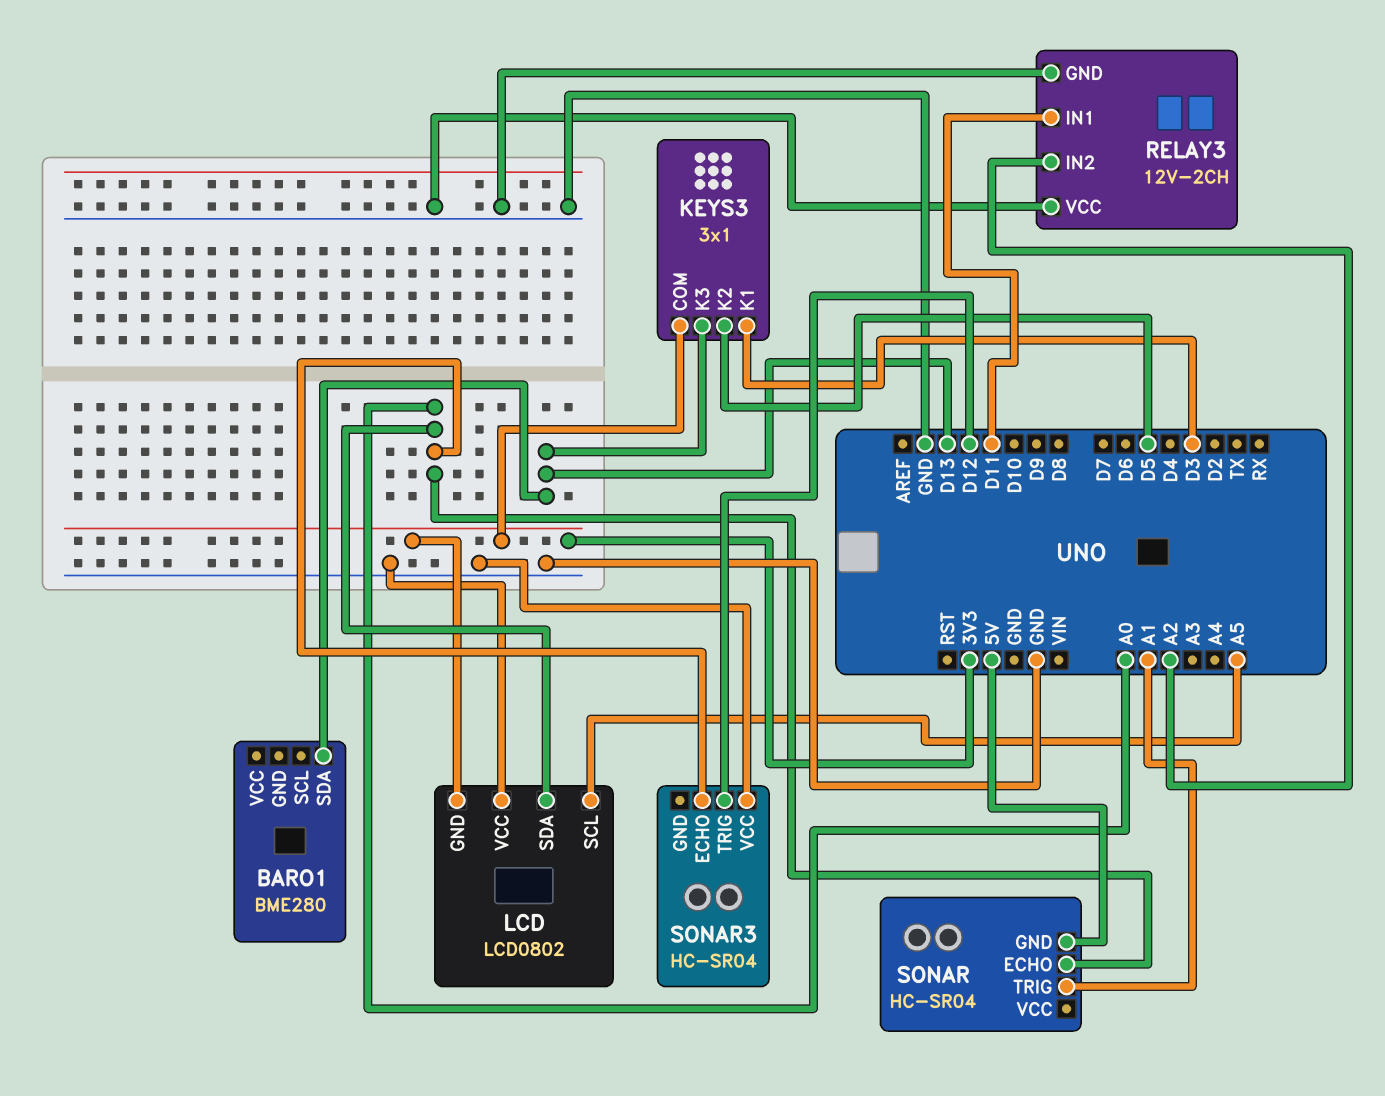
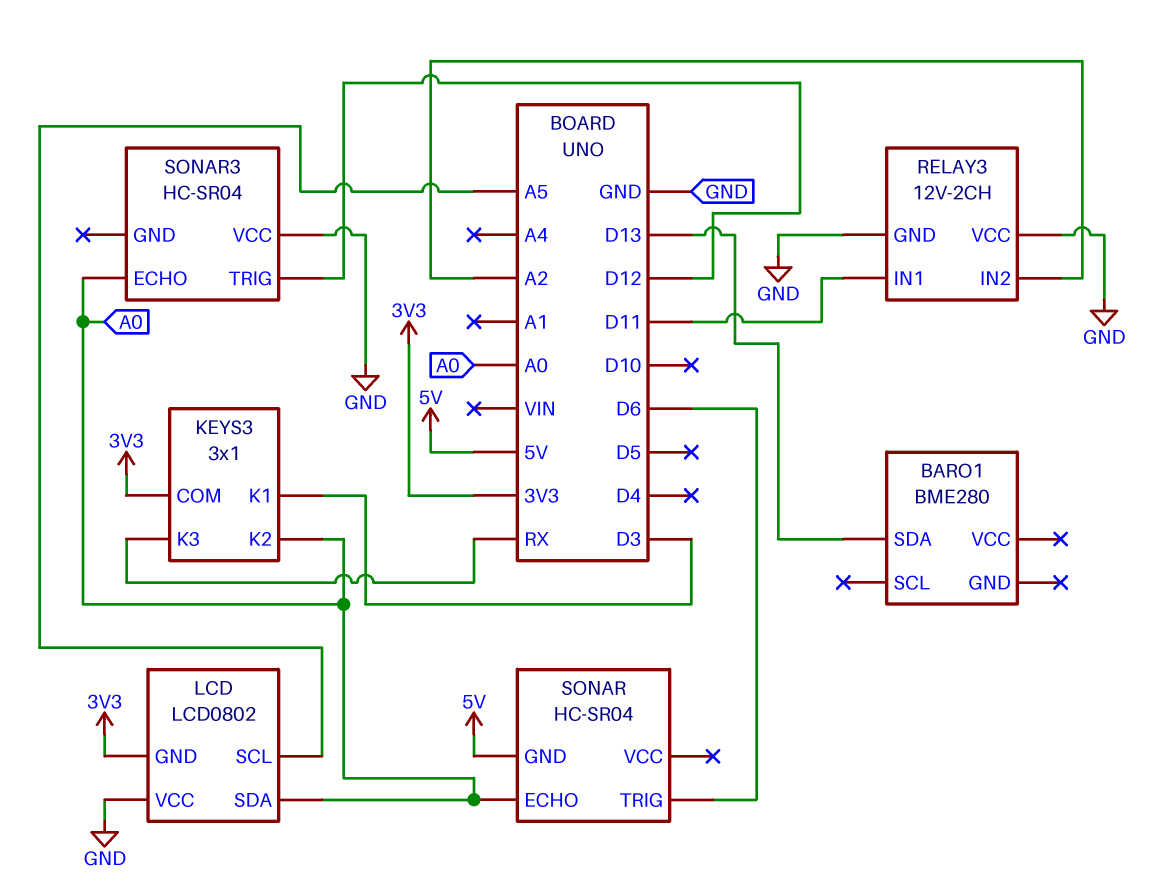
KEYS3 pin K2: D5 -> A0
KEYS3 pin K3: D13 -> RX
SONAR pin TRIG: A1 -> D6

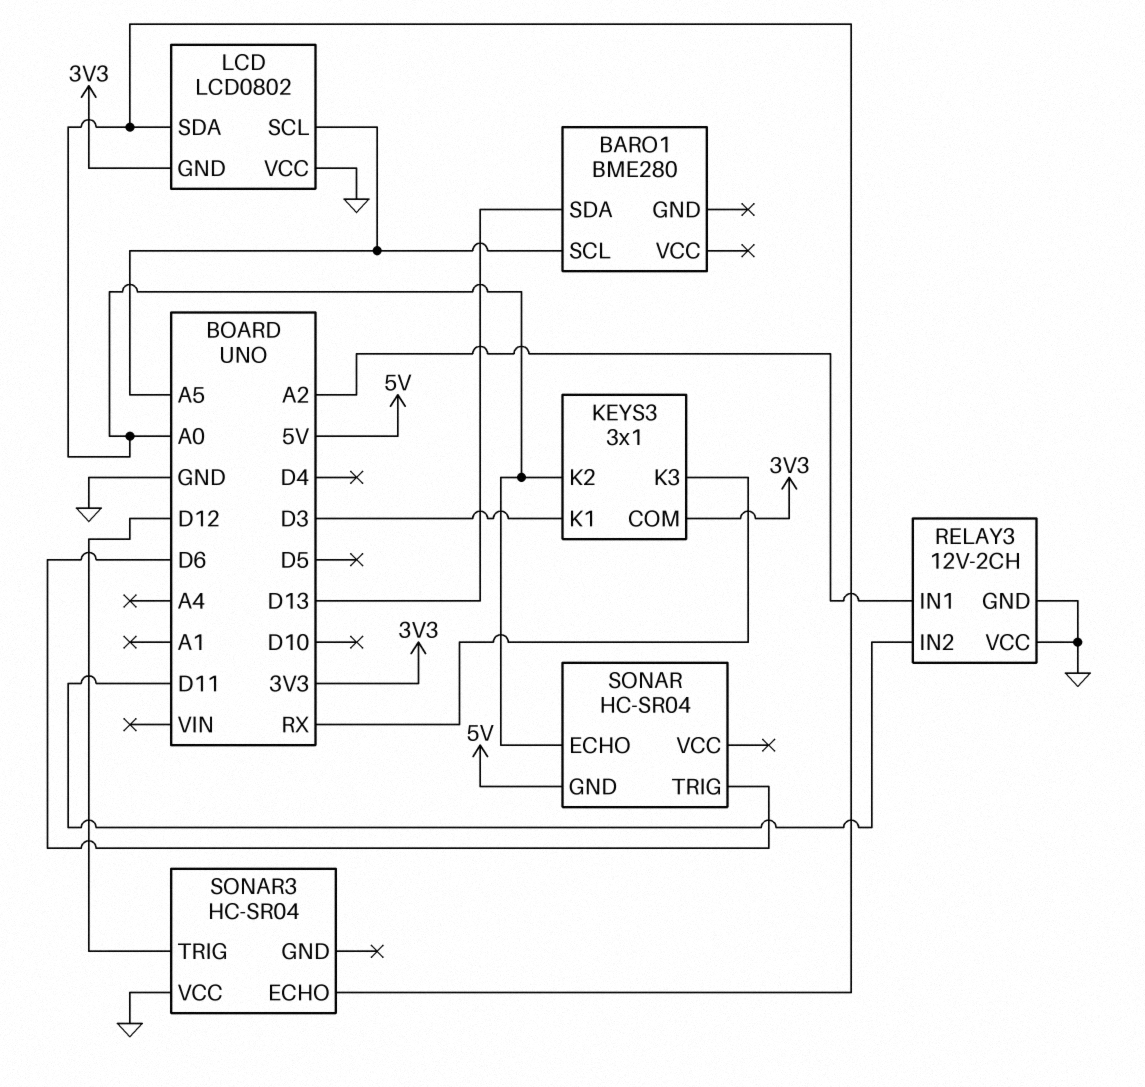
BARO1 pin SCL: none -> A5
RELAY3 pin IN1: D11 -> A2
RELAY3 pin IN2: A2 -> D11

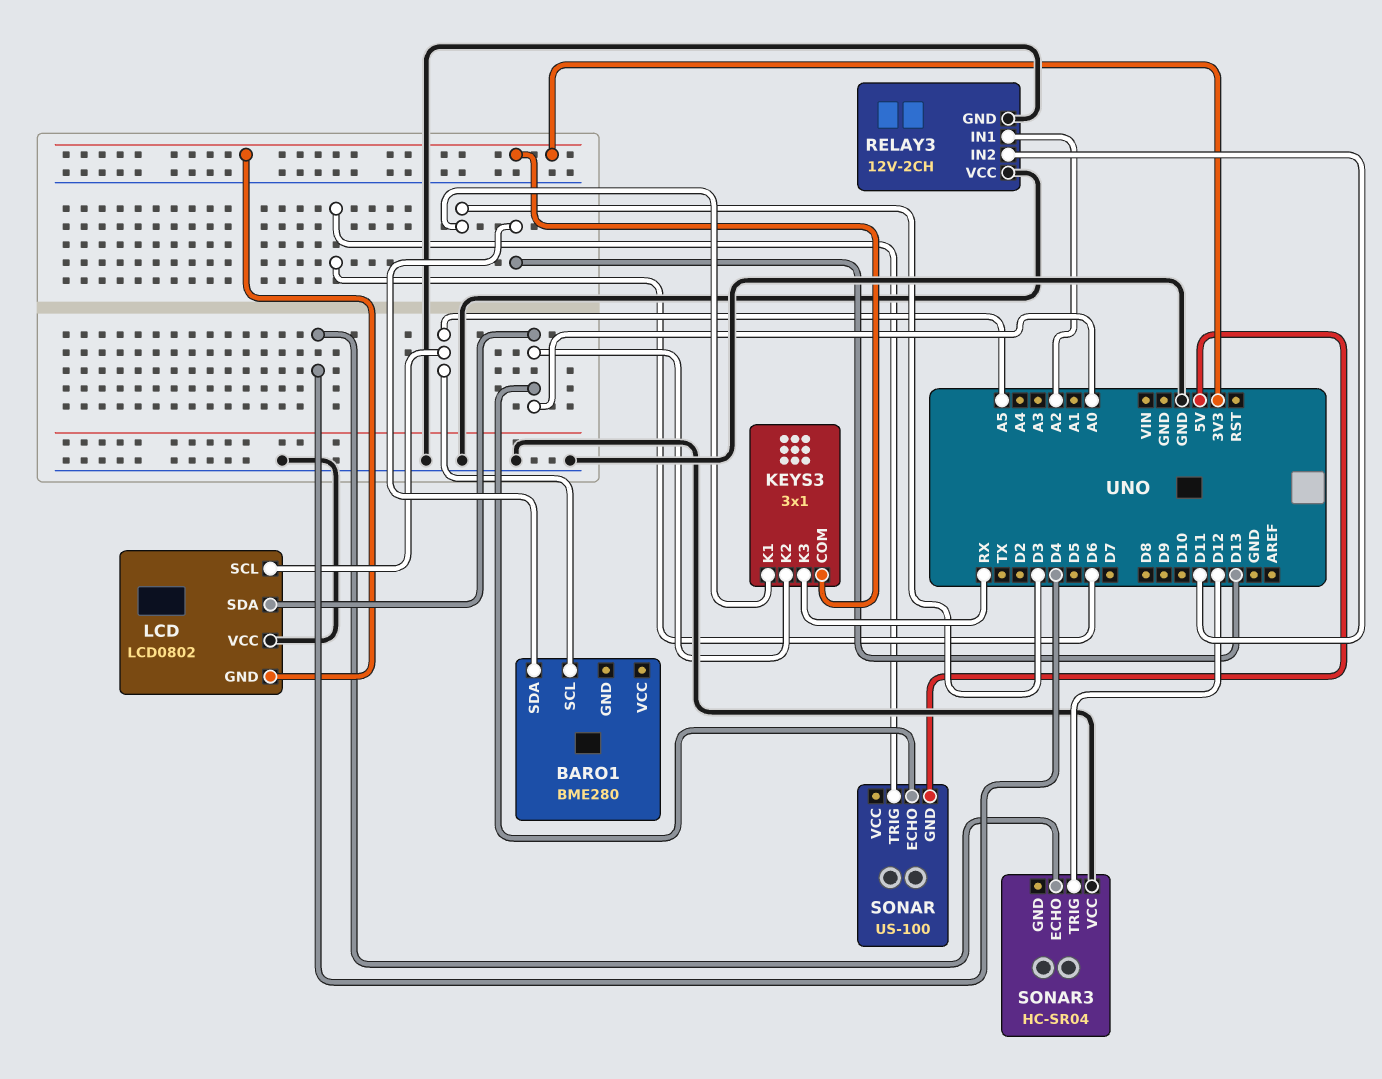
SONAR: HC-SR04 -> US-100
SONAR3 pin ECHO: A0 -> D4

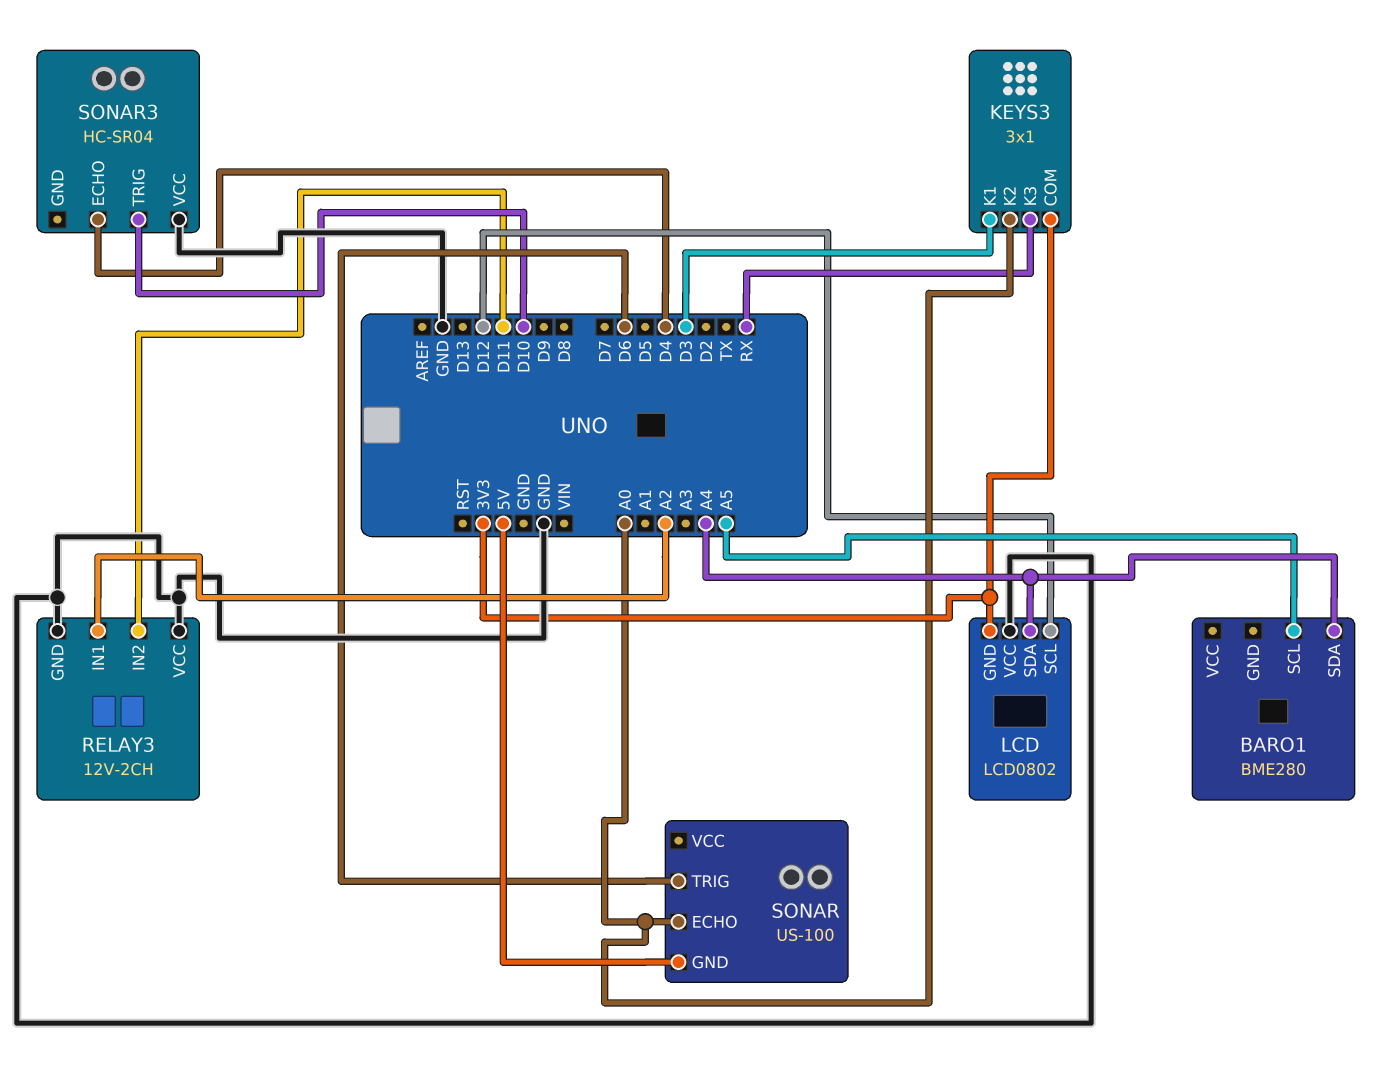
BARO1 pin SDA: D13 -> A4
LCD pin SCL: A5 -> D12
LCD pin SDA: A0 -> A4
SONAR3 pin TRIG: D12 -> D10

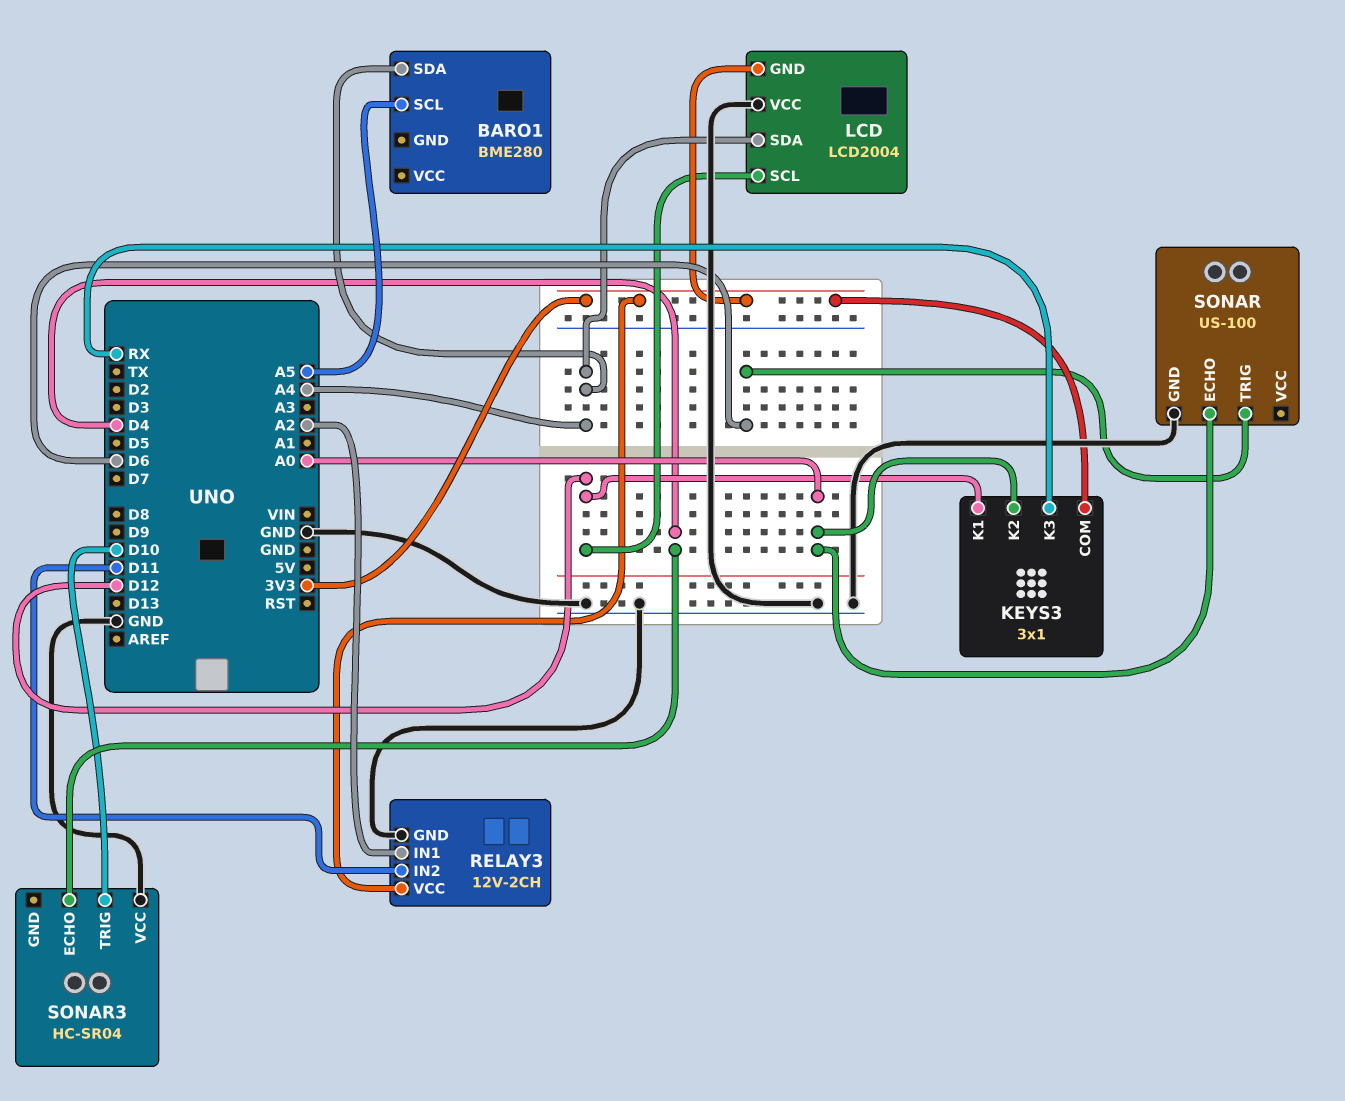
KEYS3 pin K1: D3 -> D12
LCD: LCD0802 -> LCD2004
RELAY3 pin VCC: GND -> 3V3
SONAR pin GND: 5V -> GND

